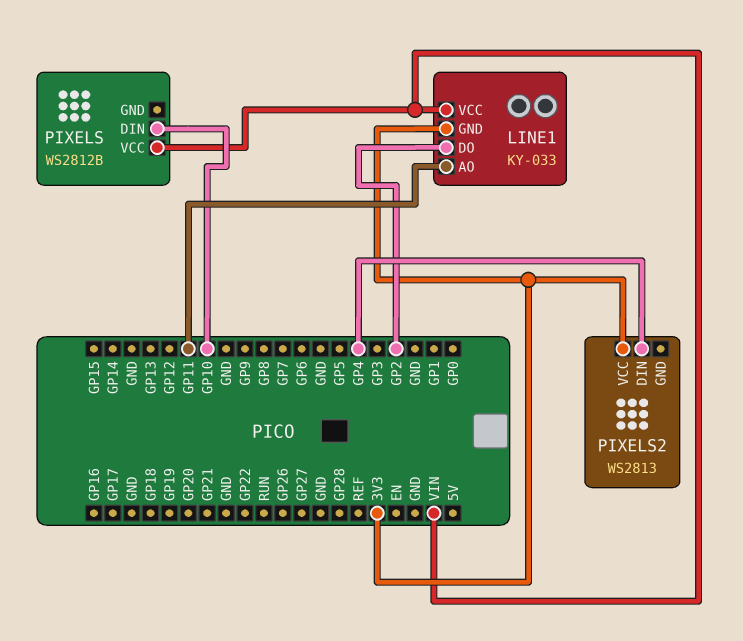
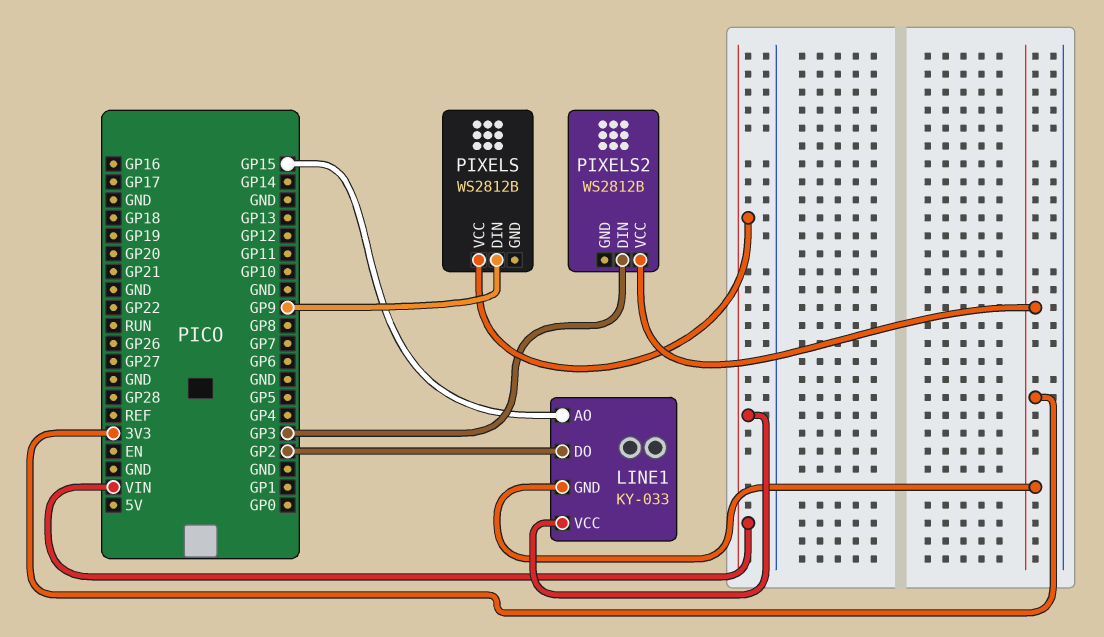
LINE1 pin AO: GP11 -> GP15
PIXELS pin DIN: GP10 -> GP9
PIXELS2: WS2813 -> WS2812B
PIXELS2 pin DIN: GP4 -> GP3

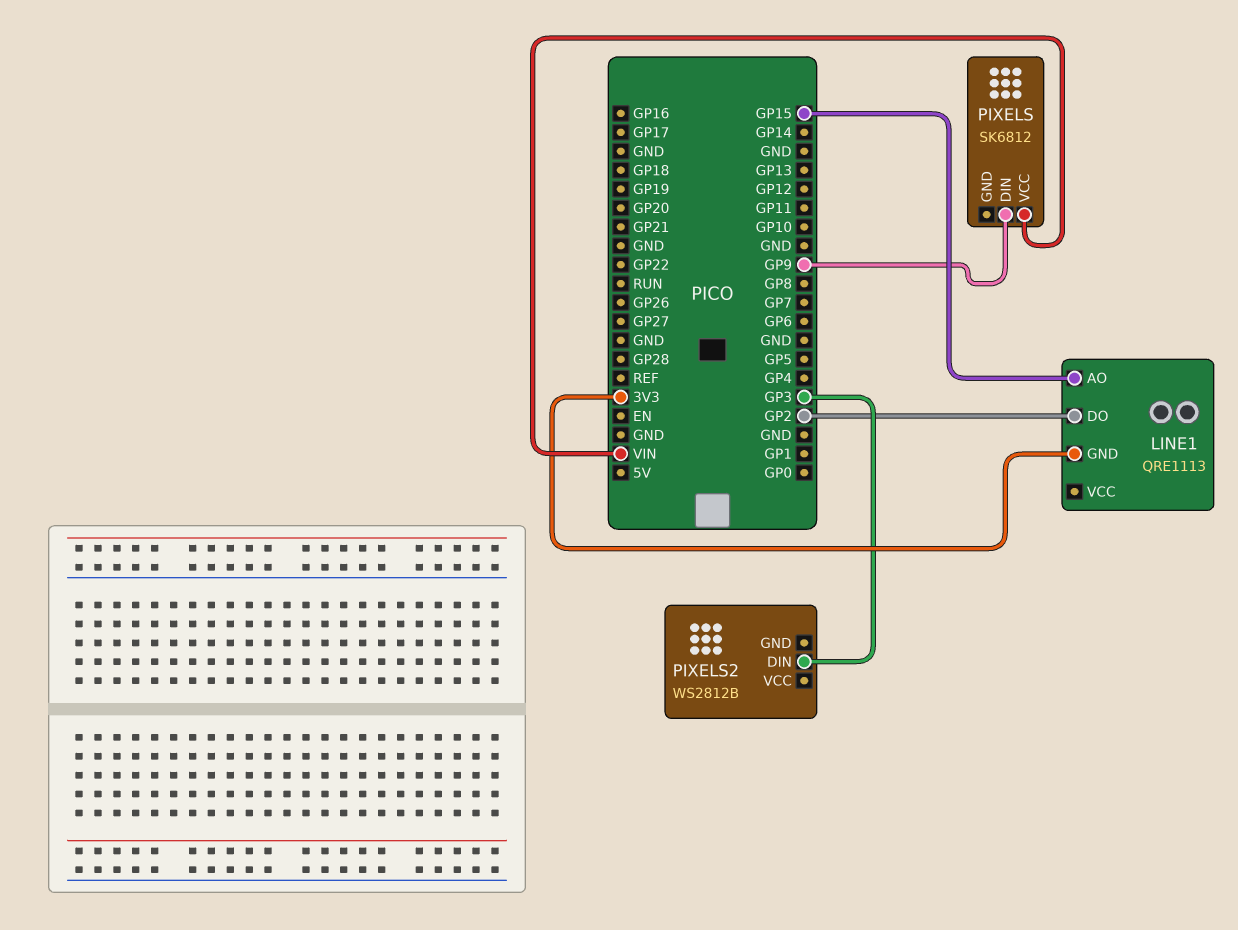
LINE1: KY-033 -> QRE1113
LINE1 pin VCC: VIN -> none
PIXELS: WS2812B -> SK6812
PIXELS2 pin VCC: 3V3 -> none

